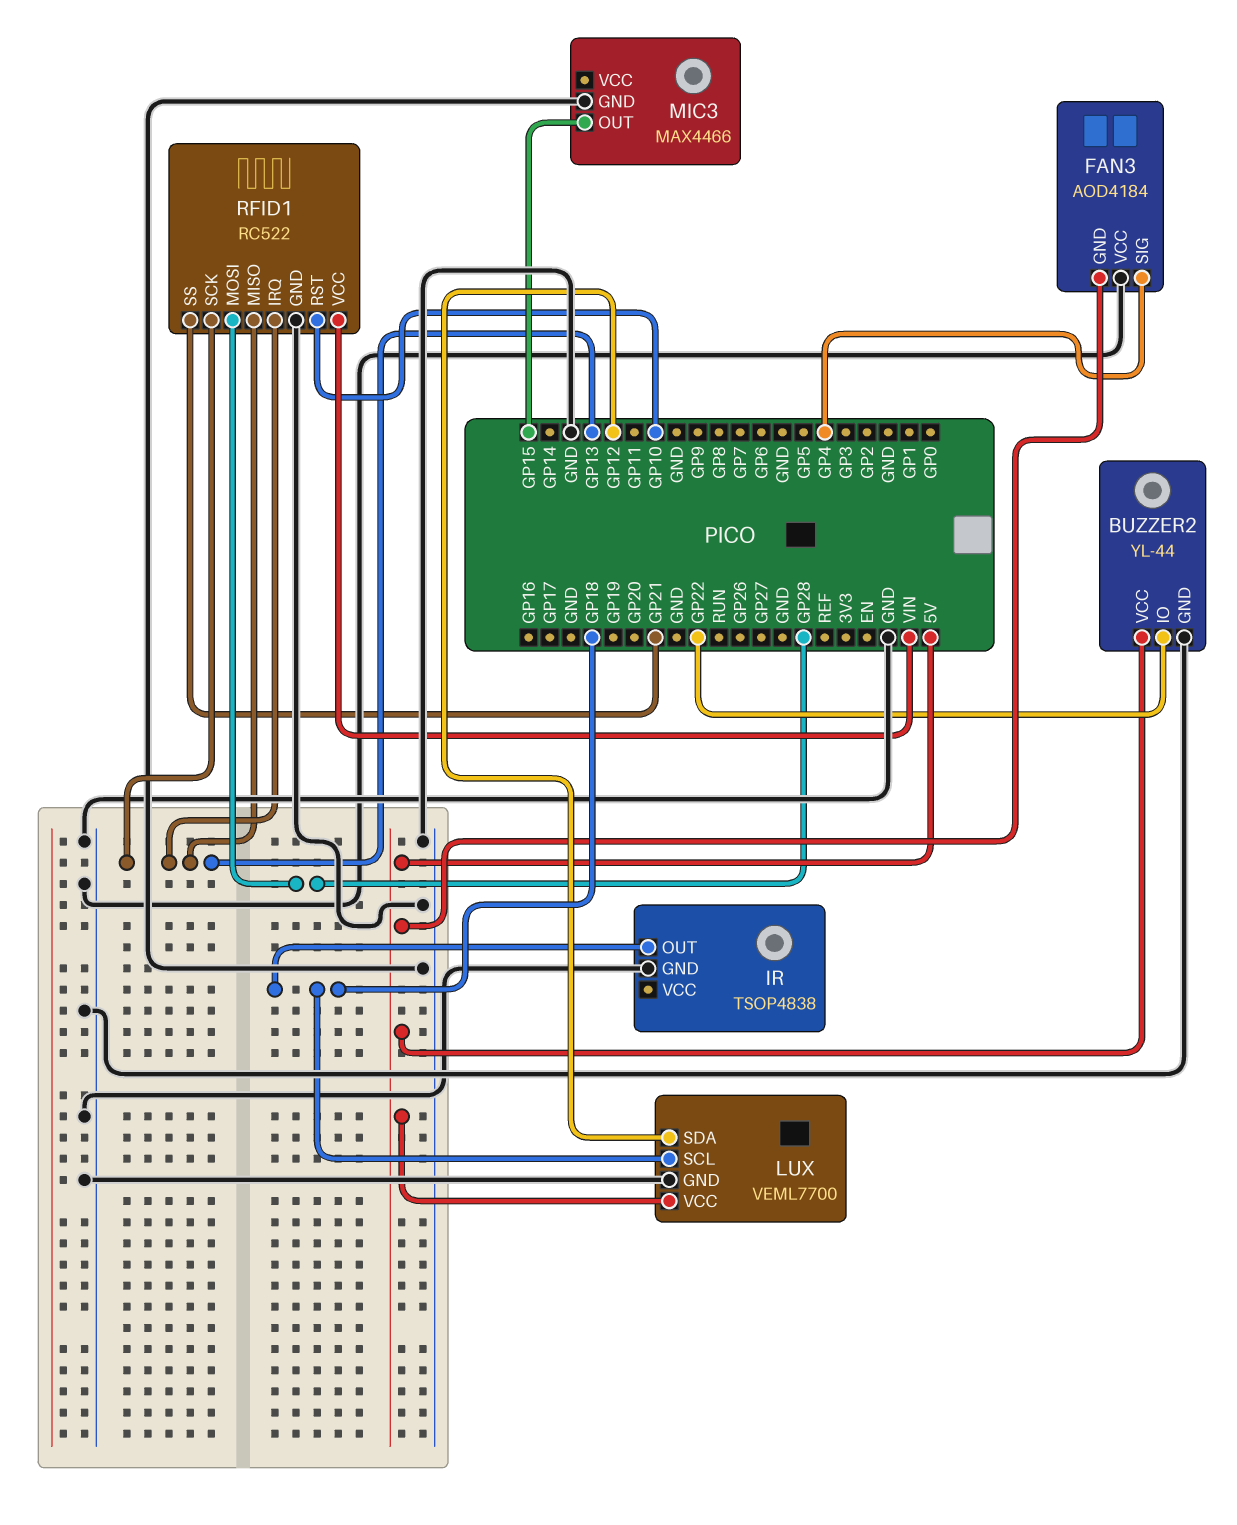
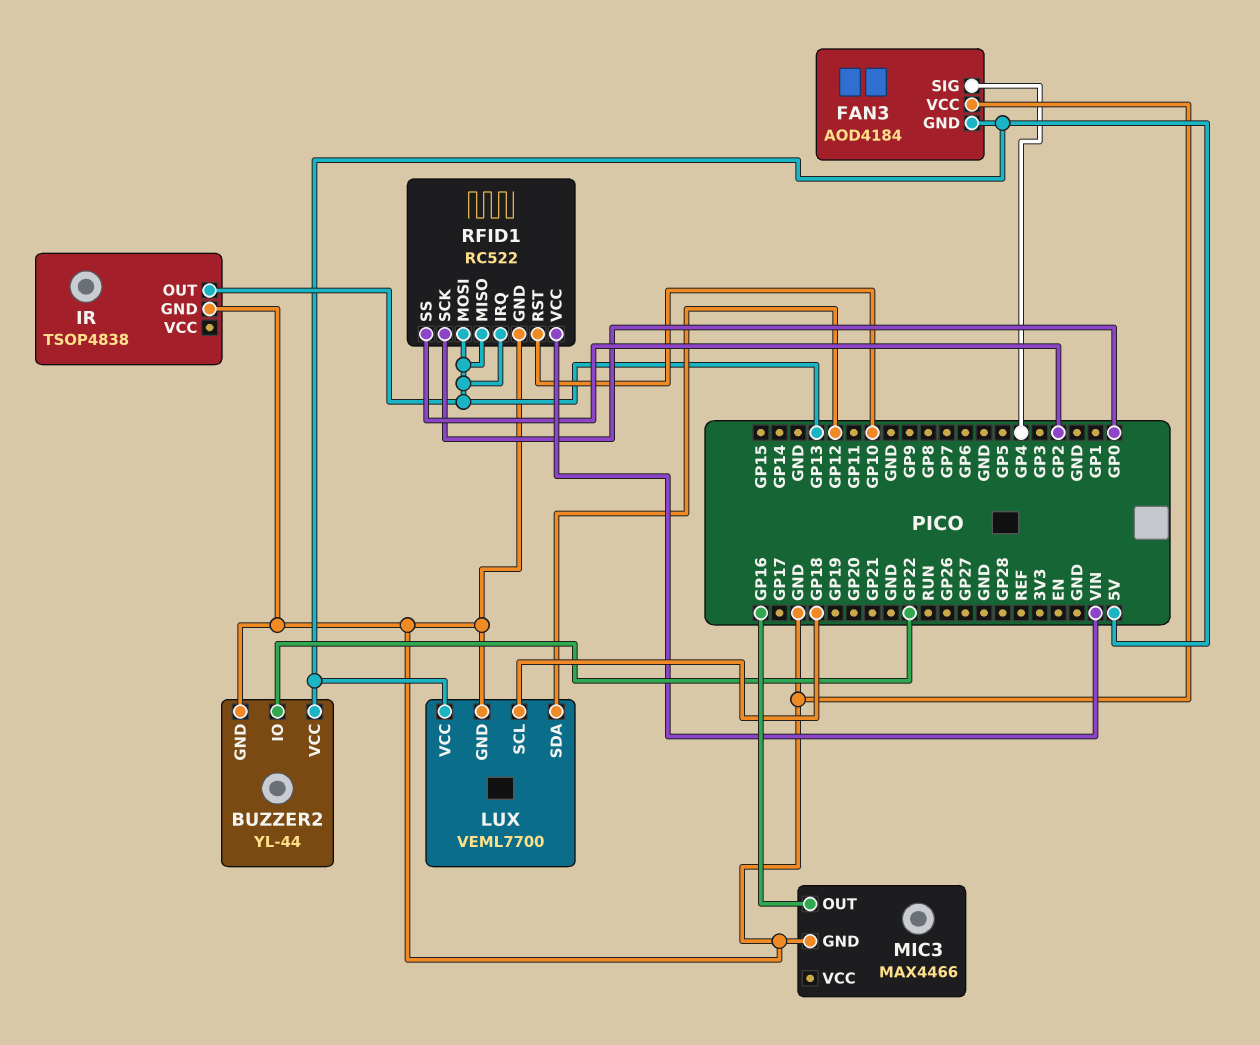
IR pin OUT: GP18 -> GP13
MIC3 pin OUT: GP15 -> GP16
RFID1 pin MOSI: GP28 -> GP13
RFID1 pin SCK: GP13 -> GP0
RFID1 pin SS: GP21 -> GP2

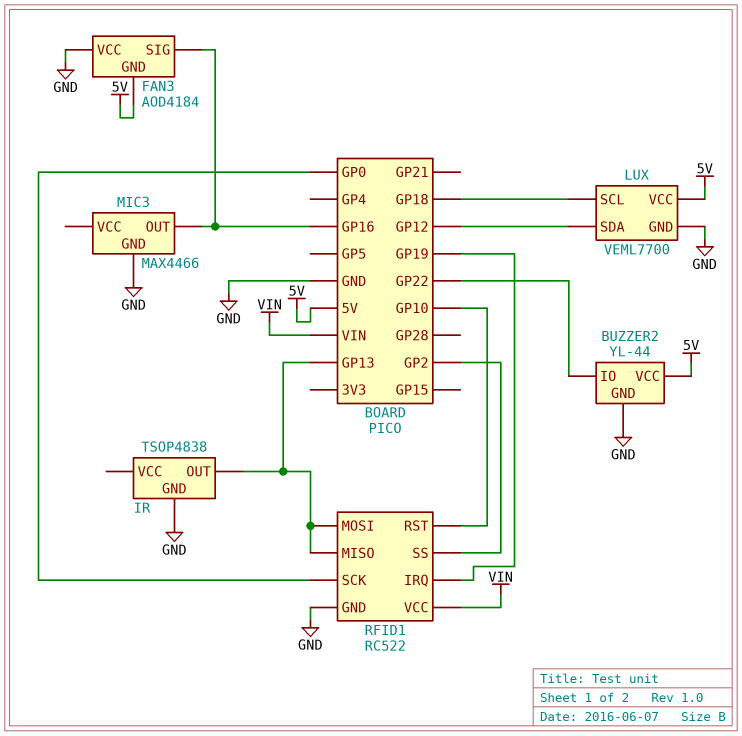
FAN3 pin SIG: GP4 -> GP16
RFID1 pin IRQ: GP13 -> GP19

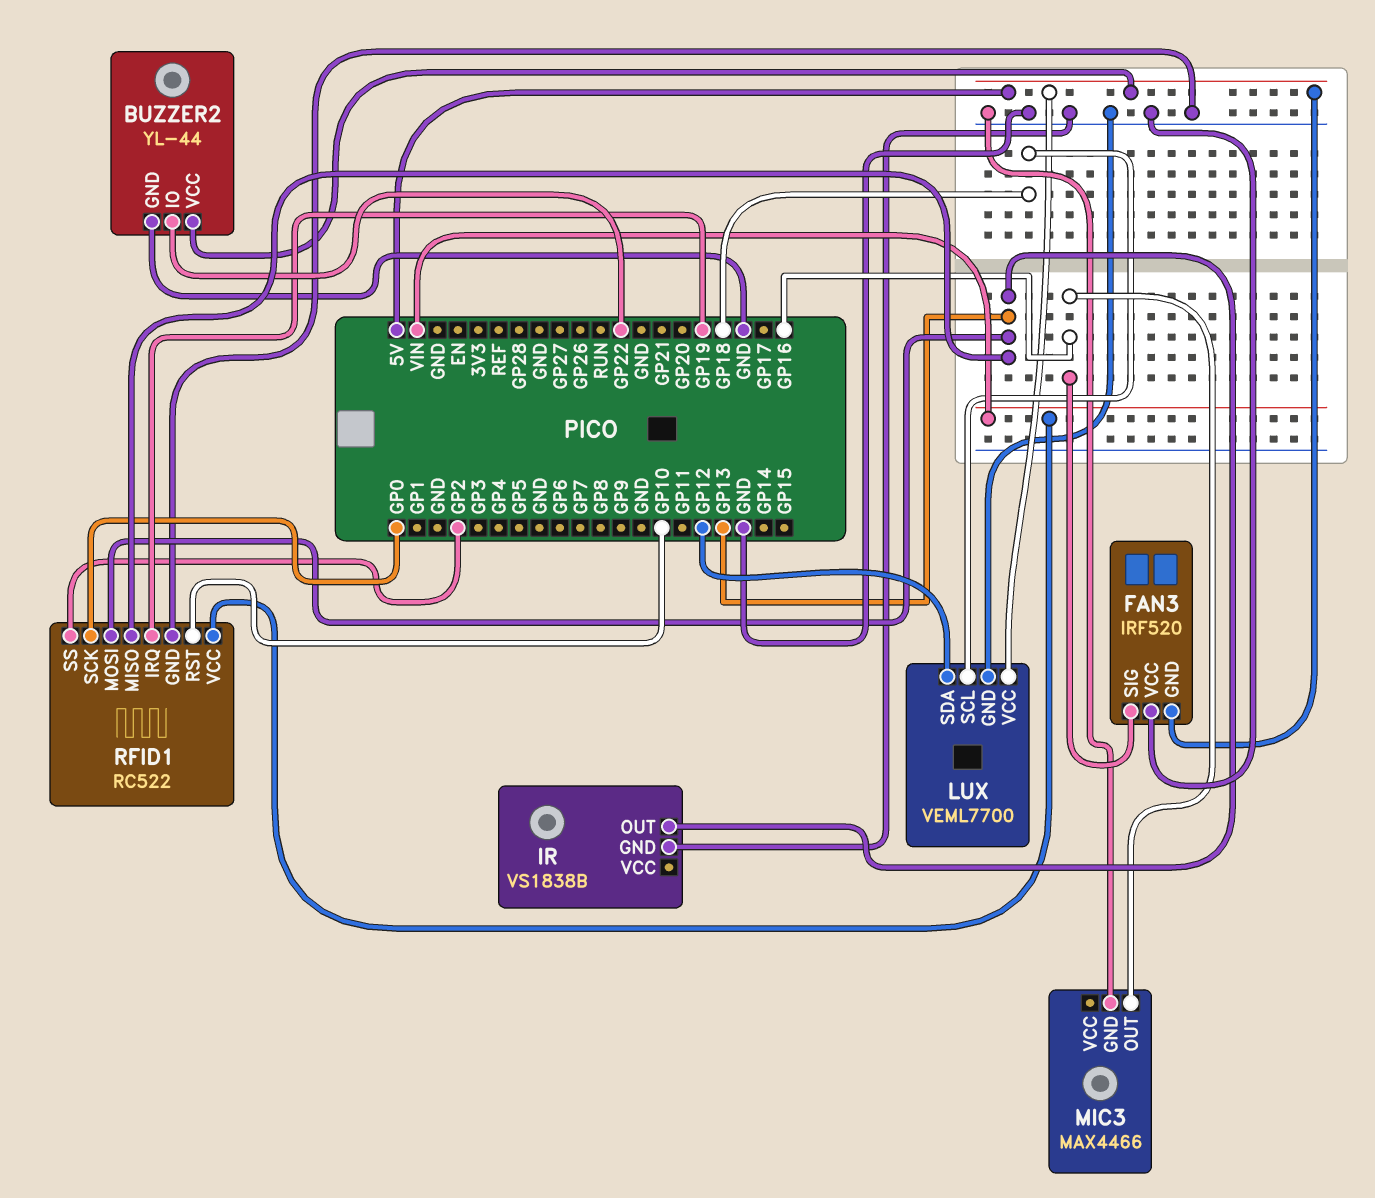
FAN3: AOD4184 -> IRF520
IR: TSOP4838 -> VS1838B

